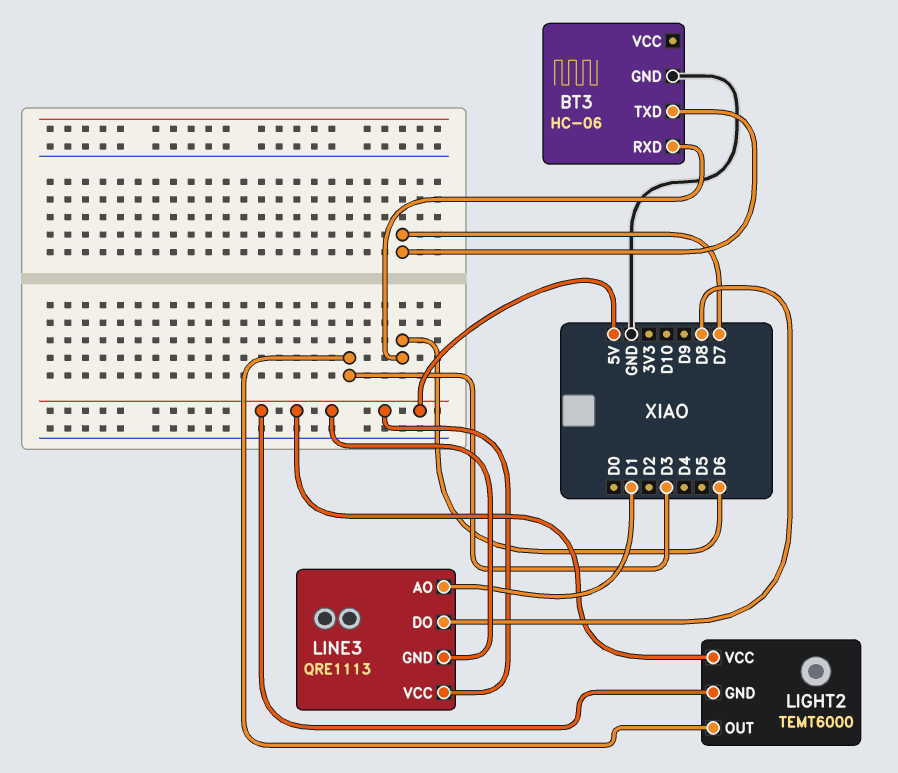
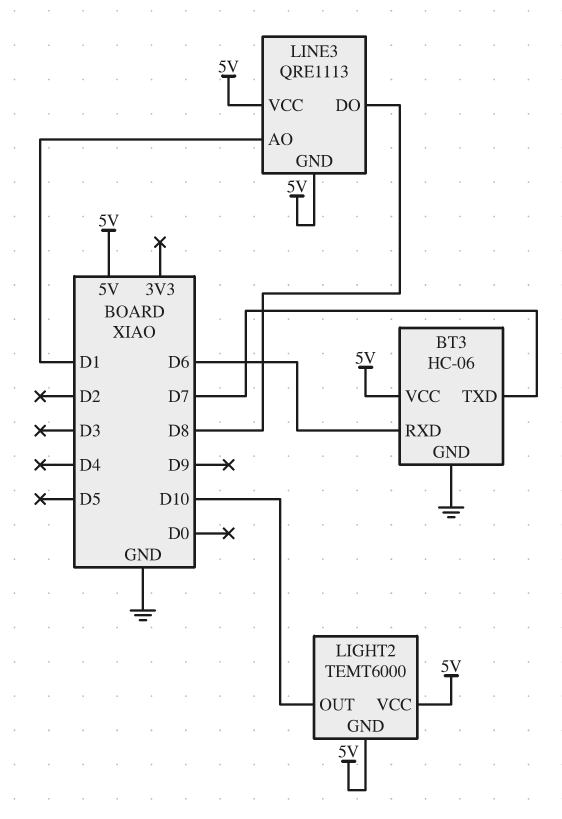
BT3 pin VCC: none -> 5V
LIGHT2 pin OUT: D3 -> D10

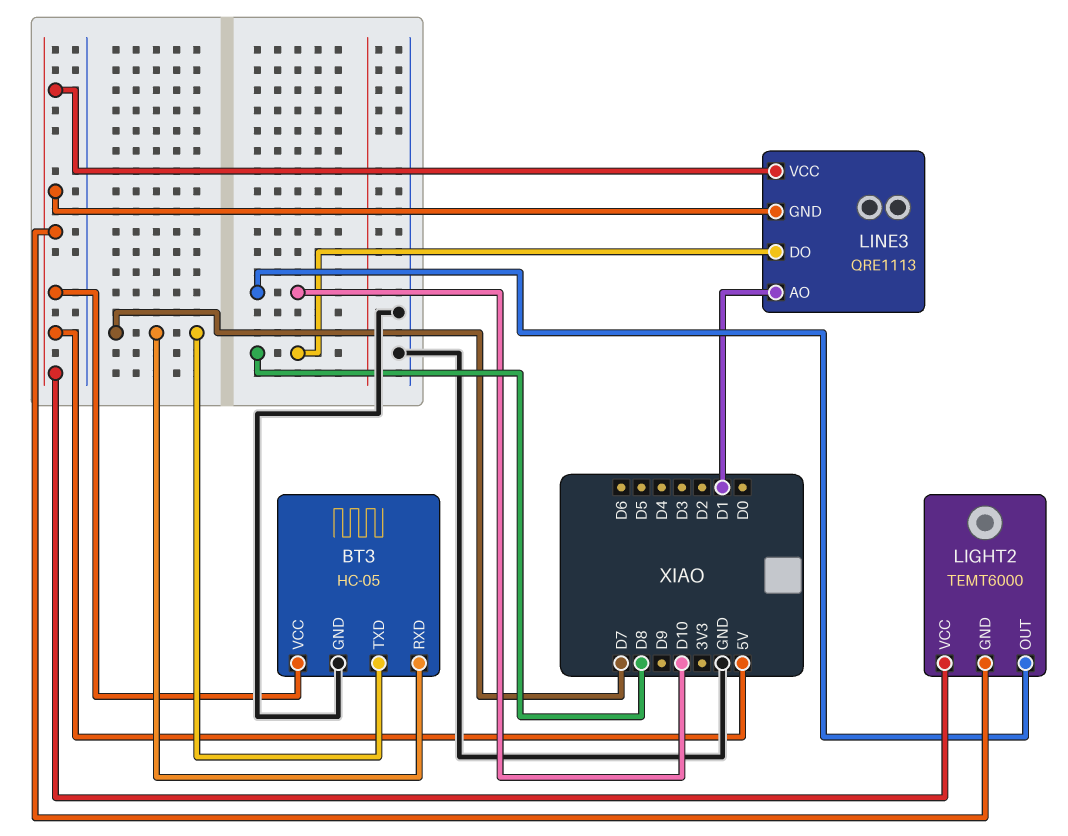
BT3: HC-06 -> HC-05
BT3 pin RXD: D6 -> D7

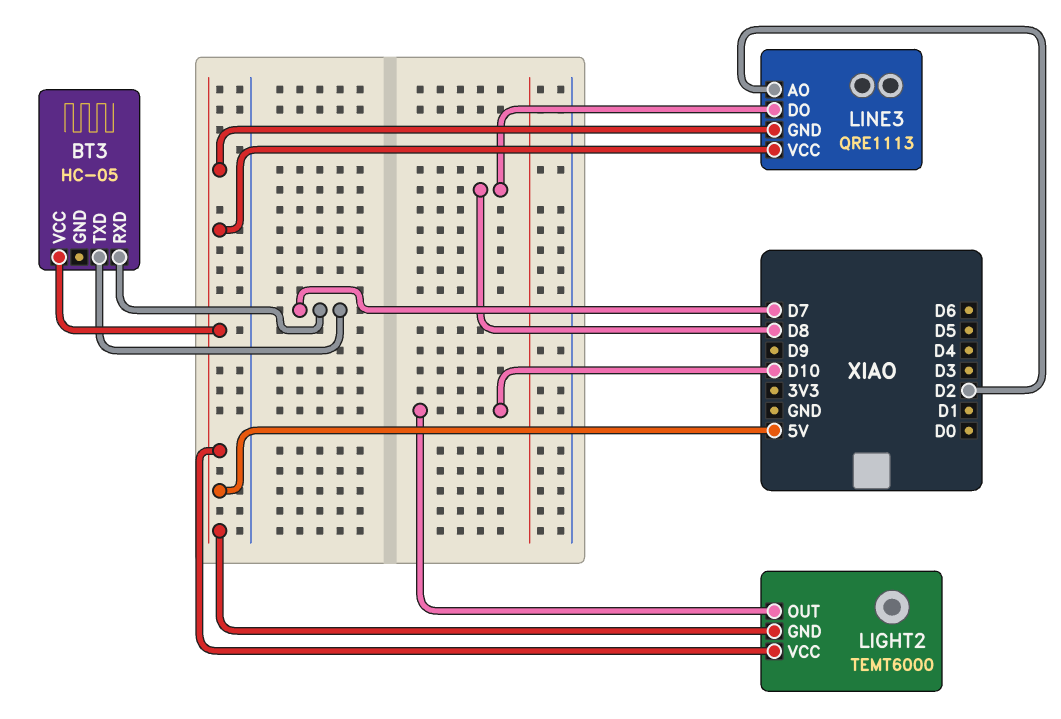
BT3 pin GND: GND -> none
LINE3 pin AO: D1 -> D2

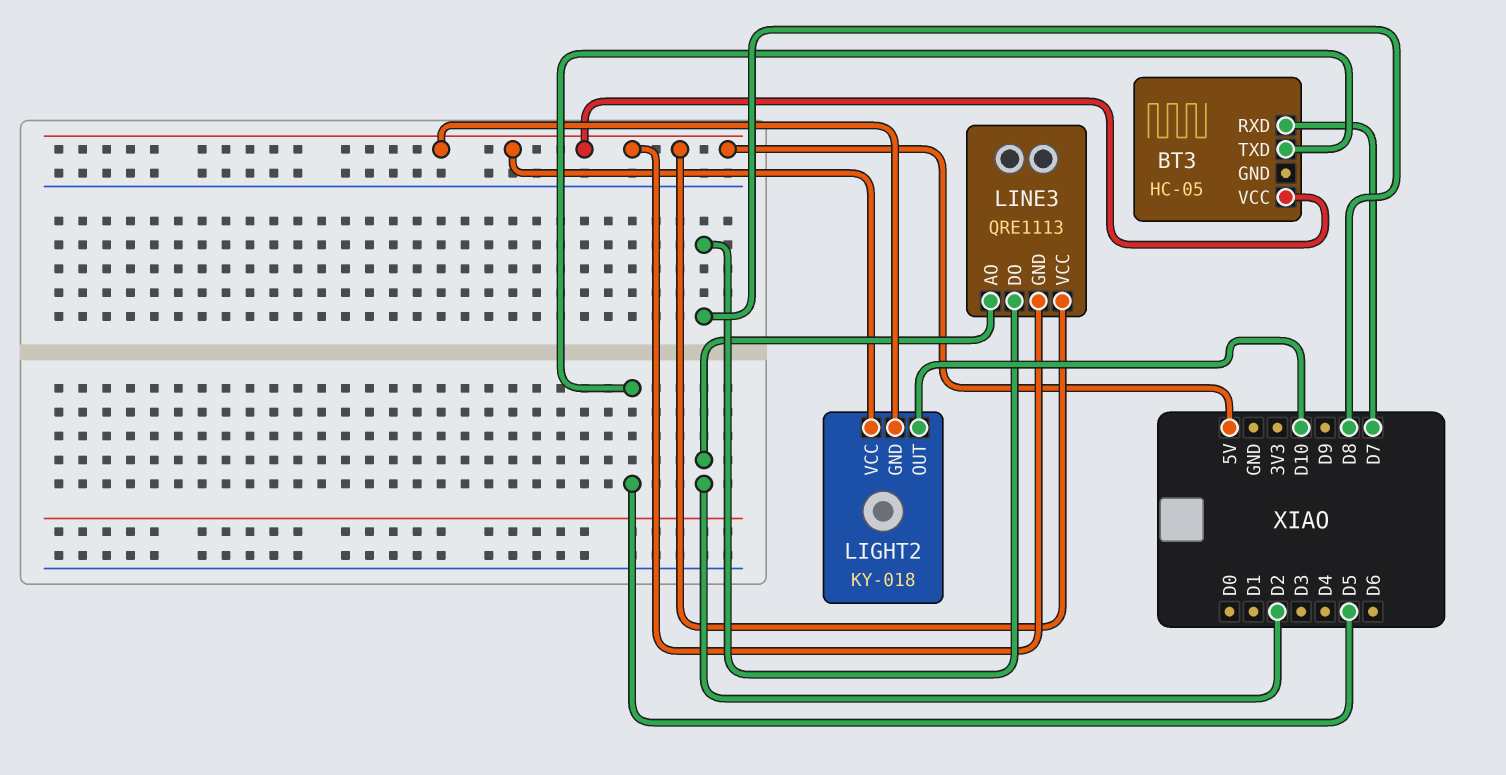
BT3 pin TXD: D7 -> D5
LIGHT2: TEMT6000 -> KY-018

